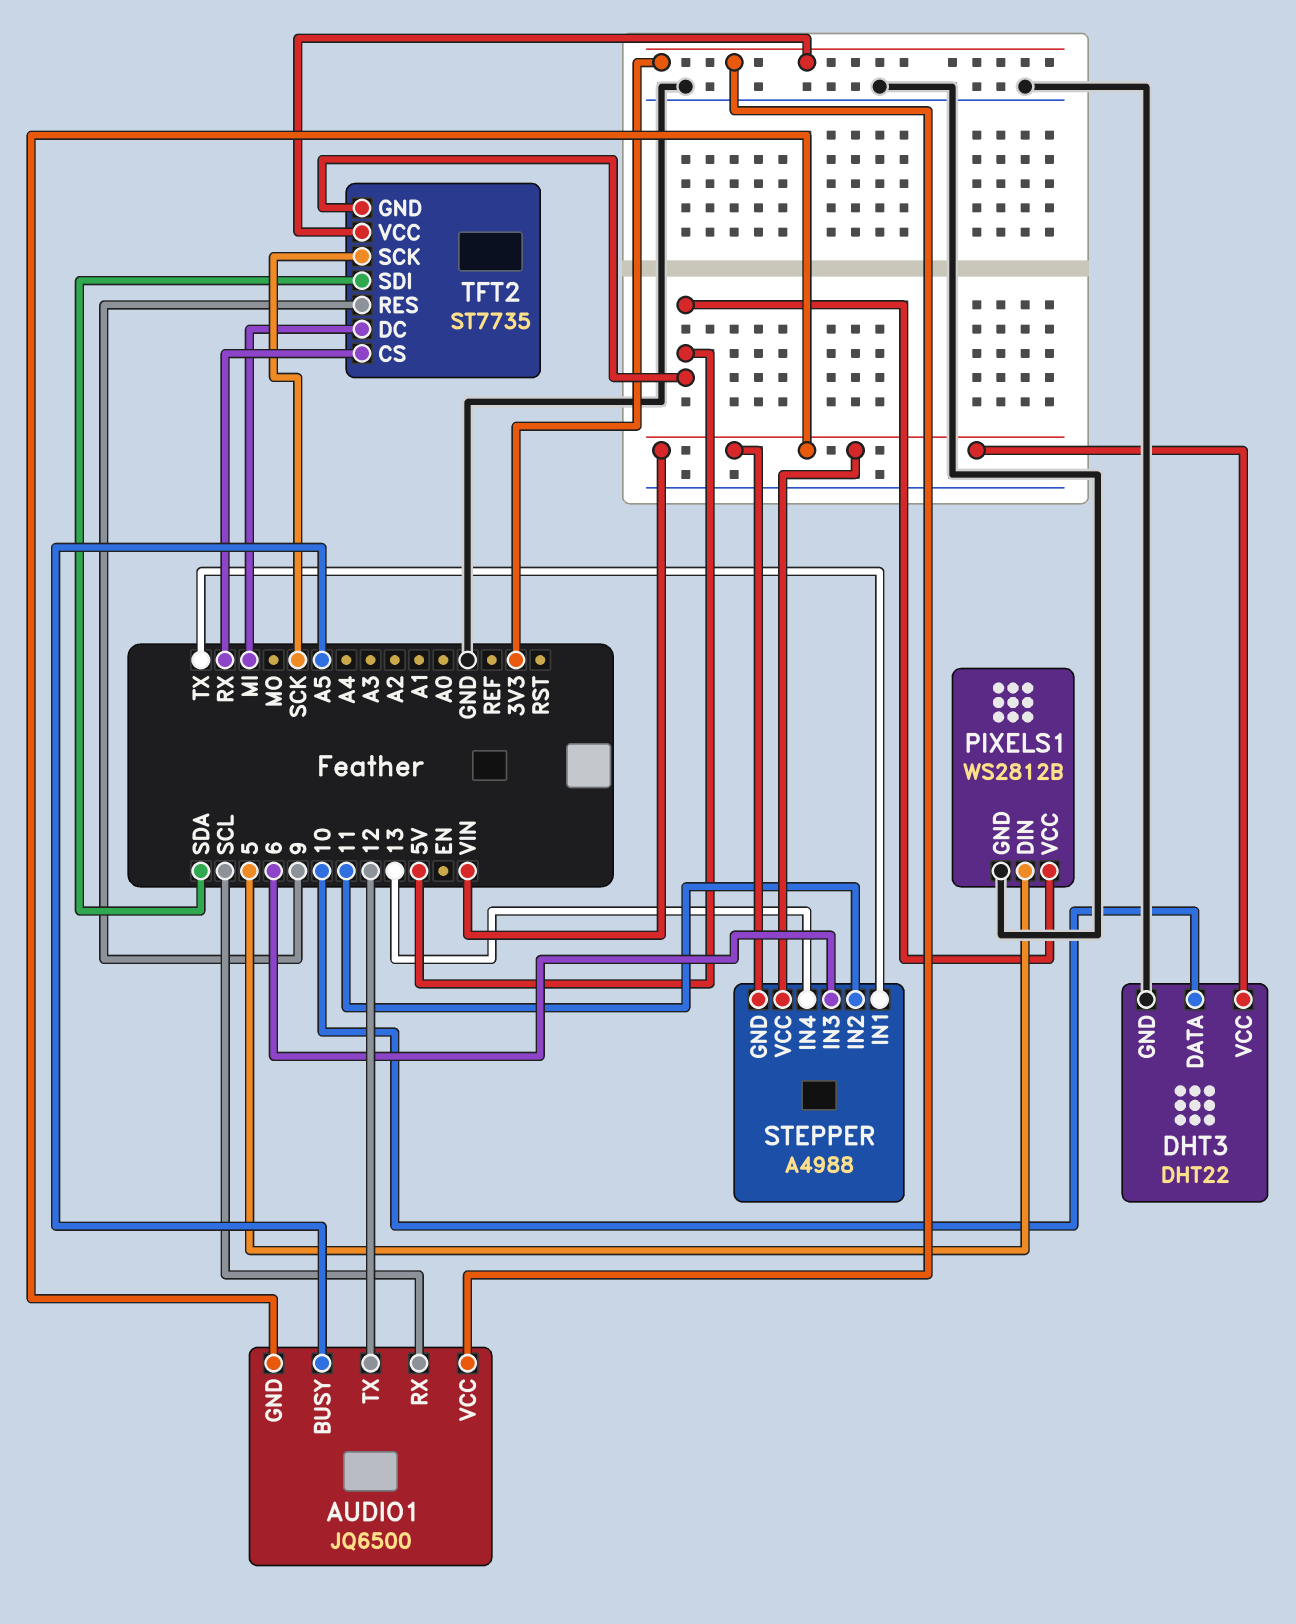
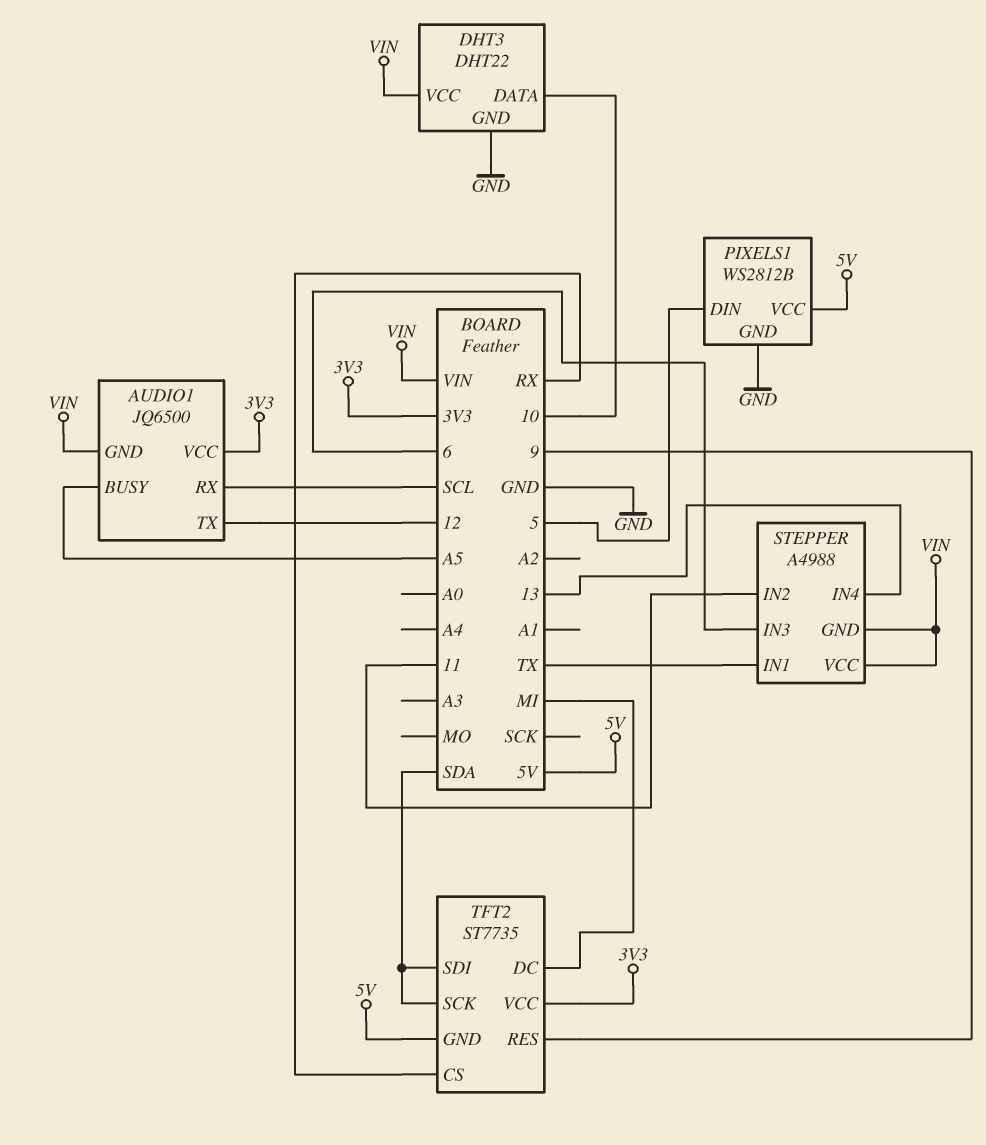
TFT2 pin SCK: SCK -> SDA

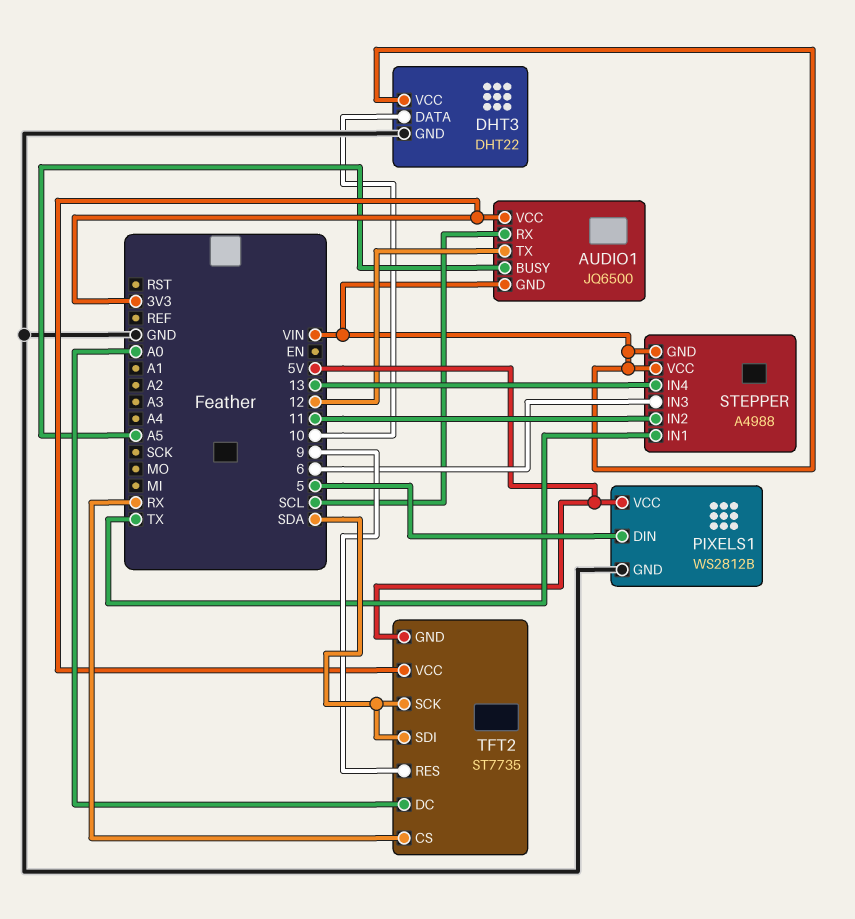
TFT2 pin DC: MI -> A0

